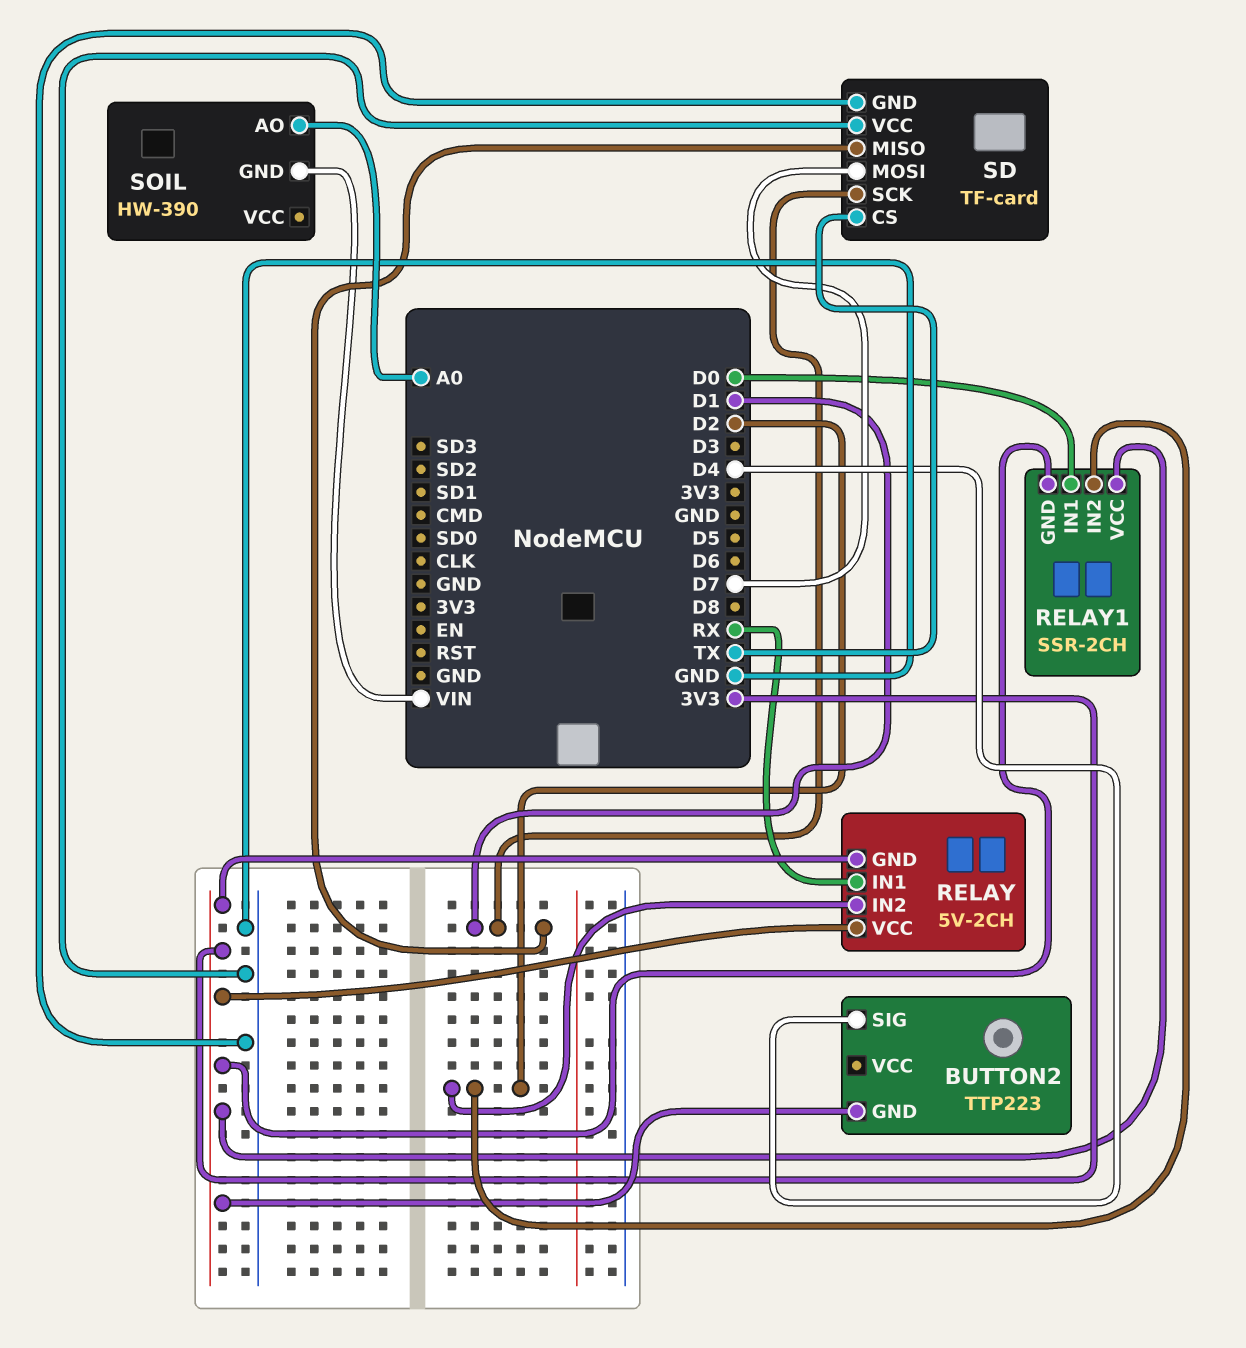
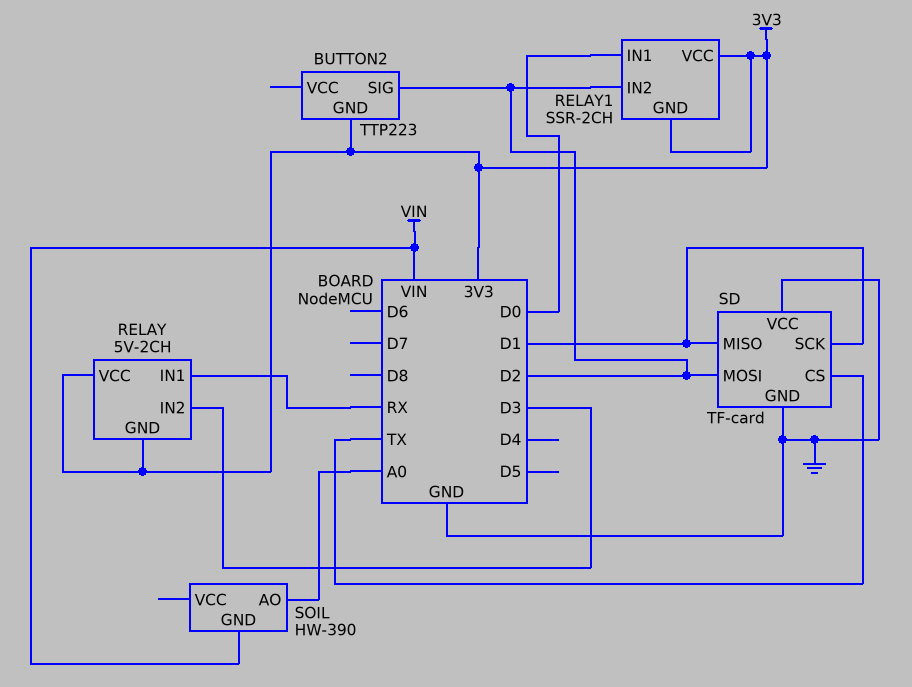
BUTTON2 pin SIG: D4 -> D2
RELAY pin IN2: D2 -> D3
SD pin MOSI: D7 -> D2

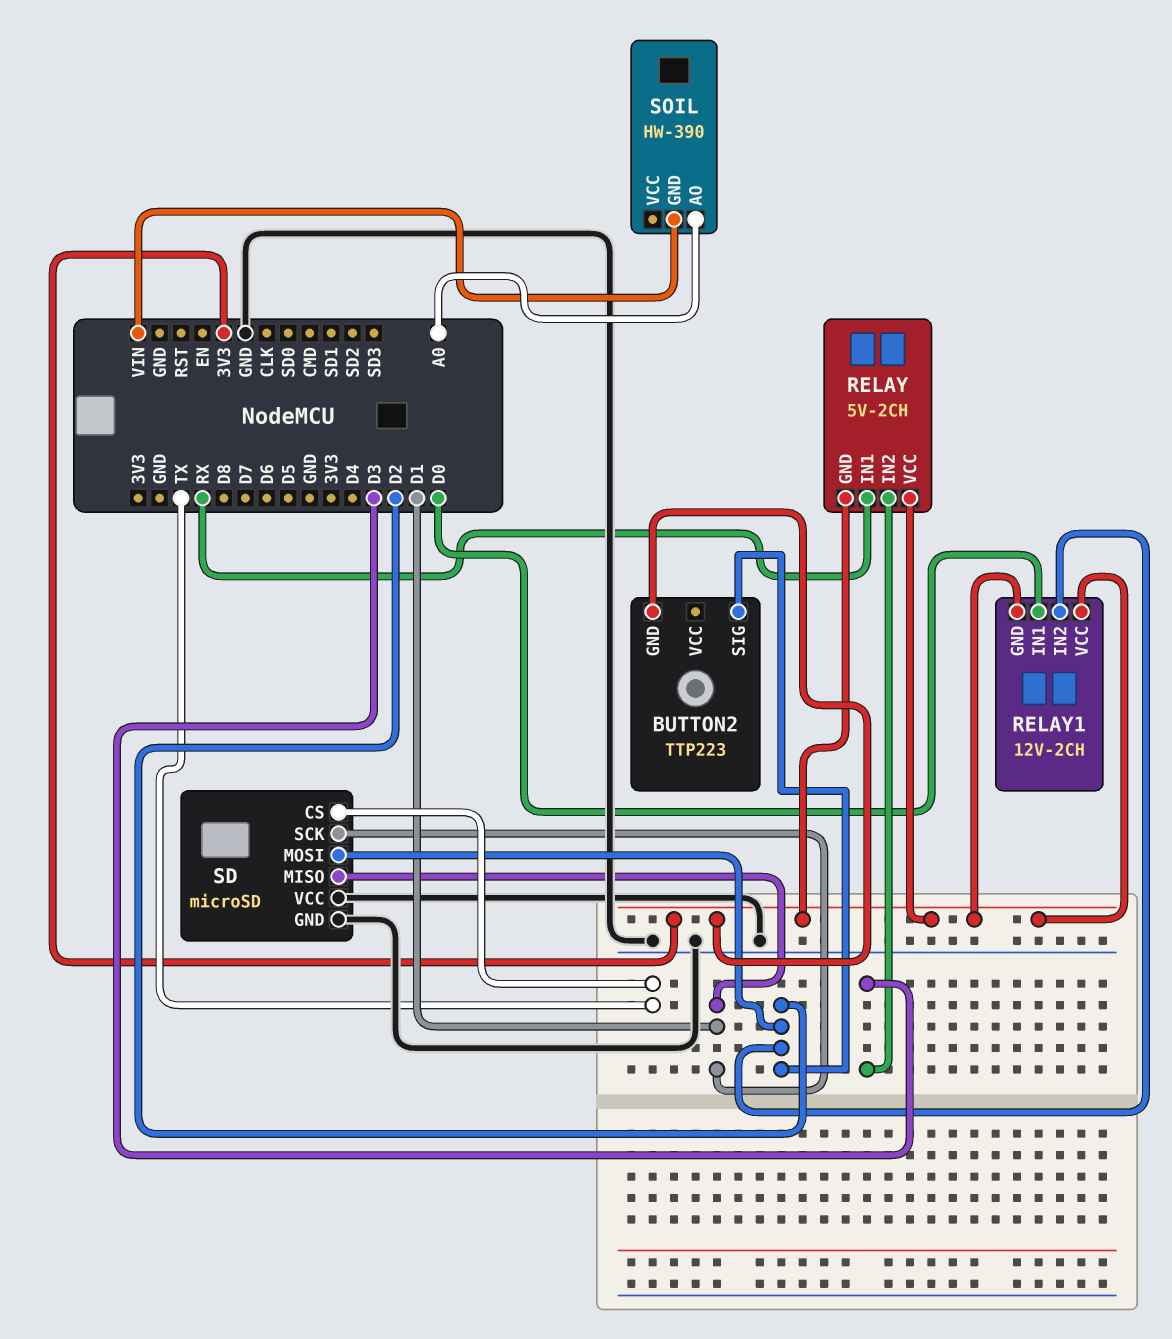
RELAY1: SSR-2CH -> 12V-2CH
SD: TF-card -> microSD

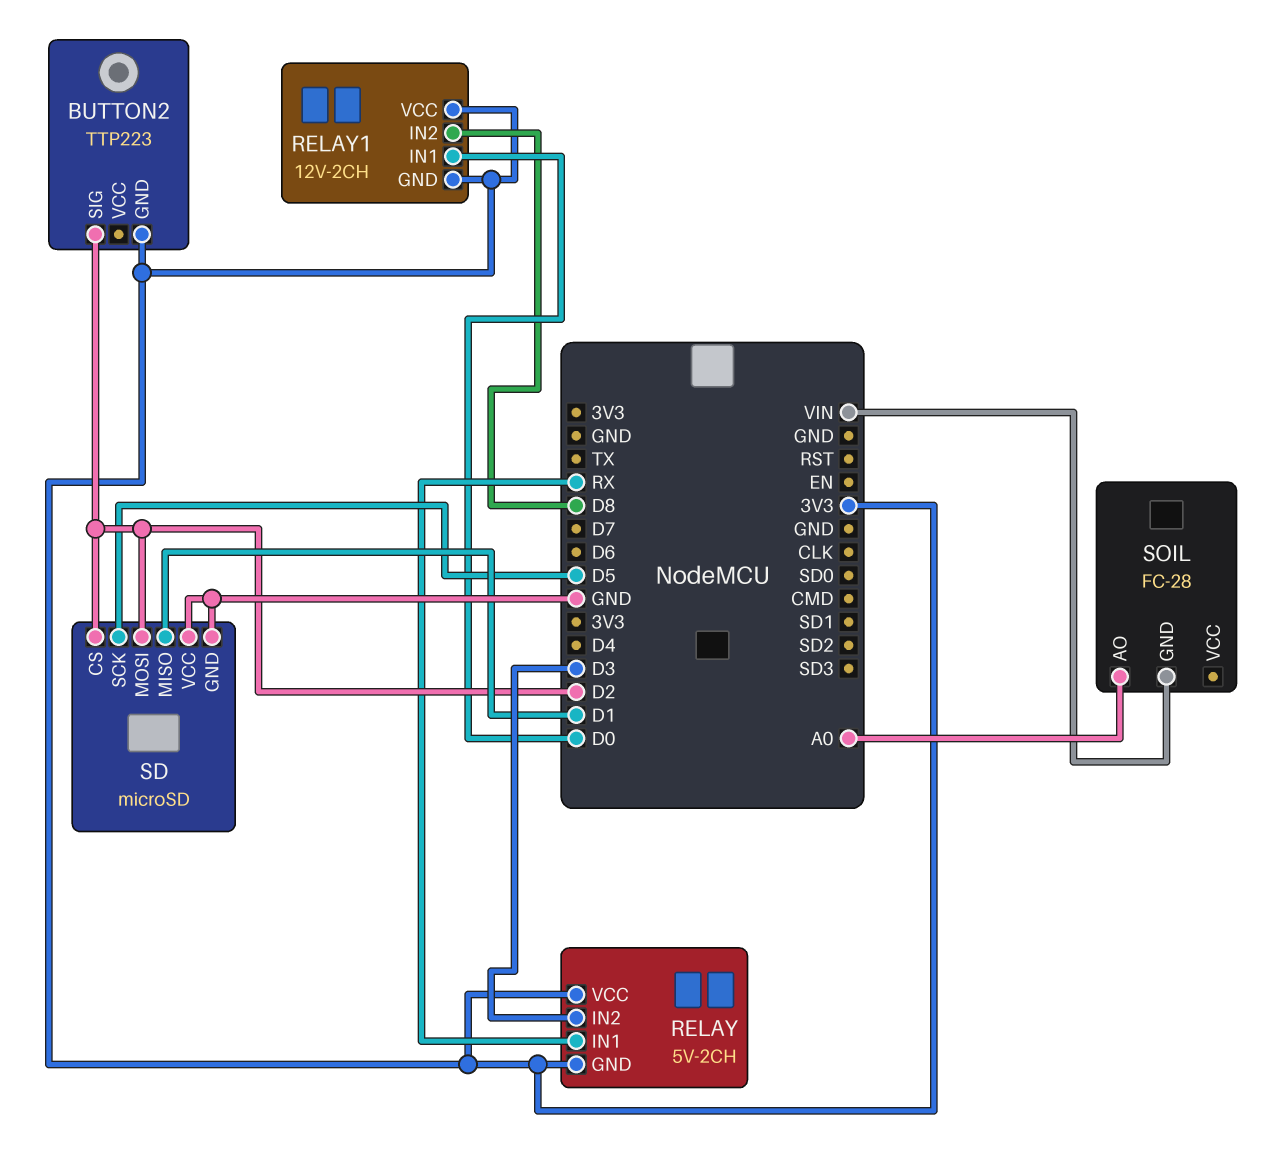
RELAY1 pin IN2: D2 -> D8
SD pin CS: TX -> D2
SD pin SCK: D1 -> D5
SOIL: HW-390 -> FC-28

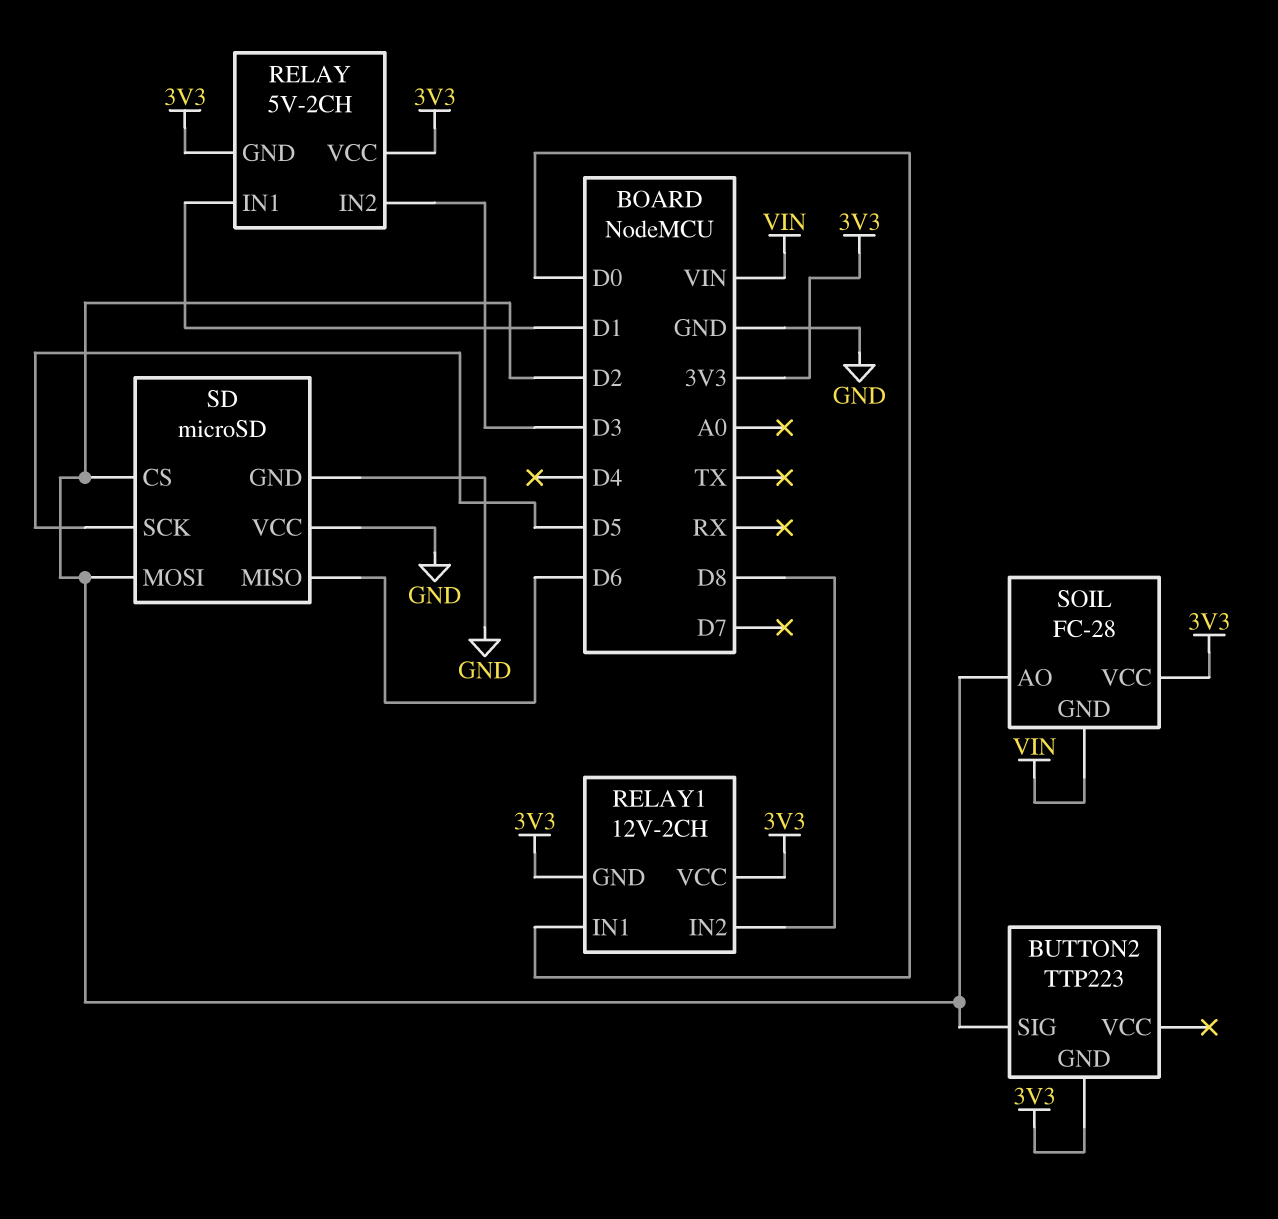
RELAY pin IN1: RX -> D1
SD pin MISO: D1 -> D6
SOIL pin AO: A0 -> D2
SOIL pin VCC: none -> 3V3

